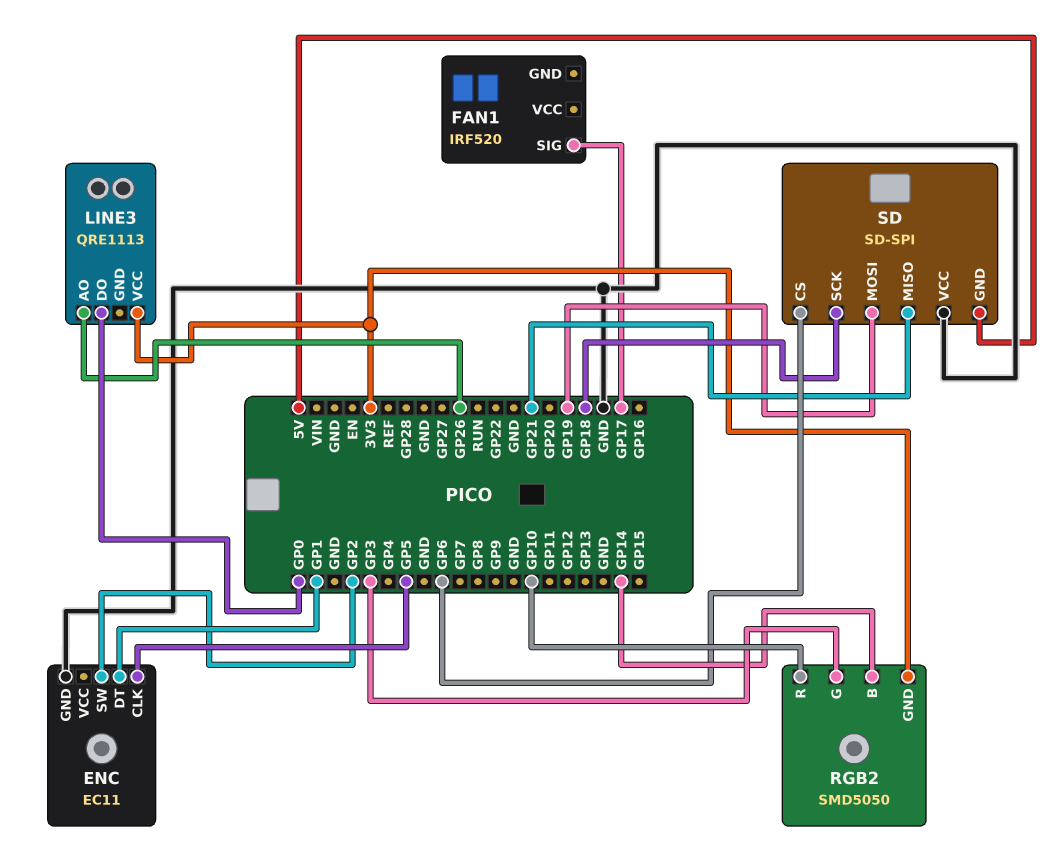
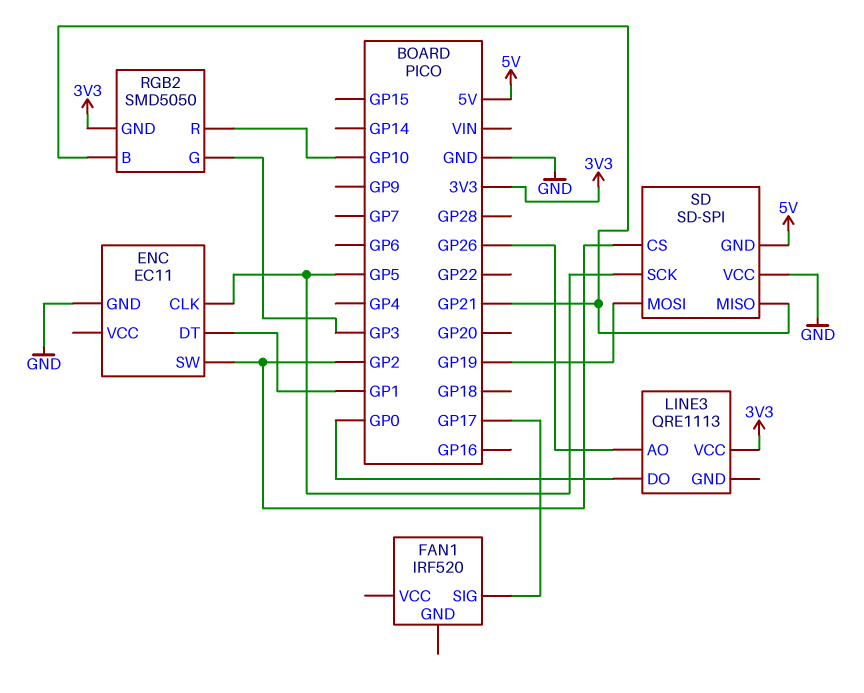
RGB2 pin B: GP14 -> GP21
SD pin CS: GP6 -> GP2
SD pin SCK: GP18 -> GP5

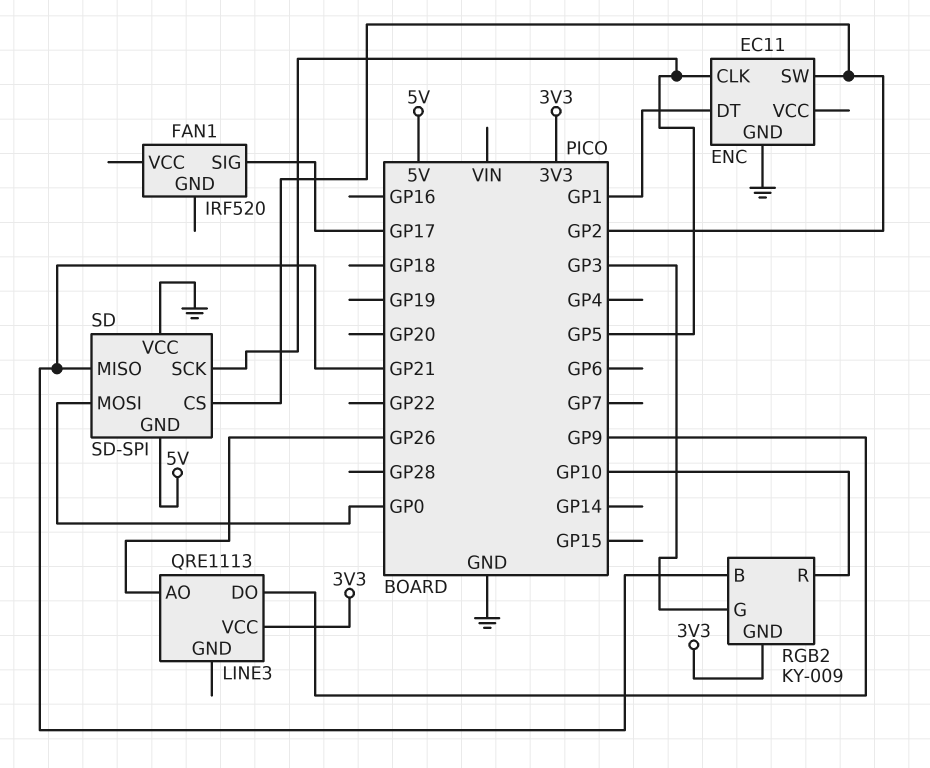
LINE3 pin DO: GP0 -> GP9
RGB2: SMD5050 -> KY-009
SD pin MOSI: GP19 -> GP0

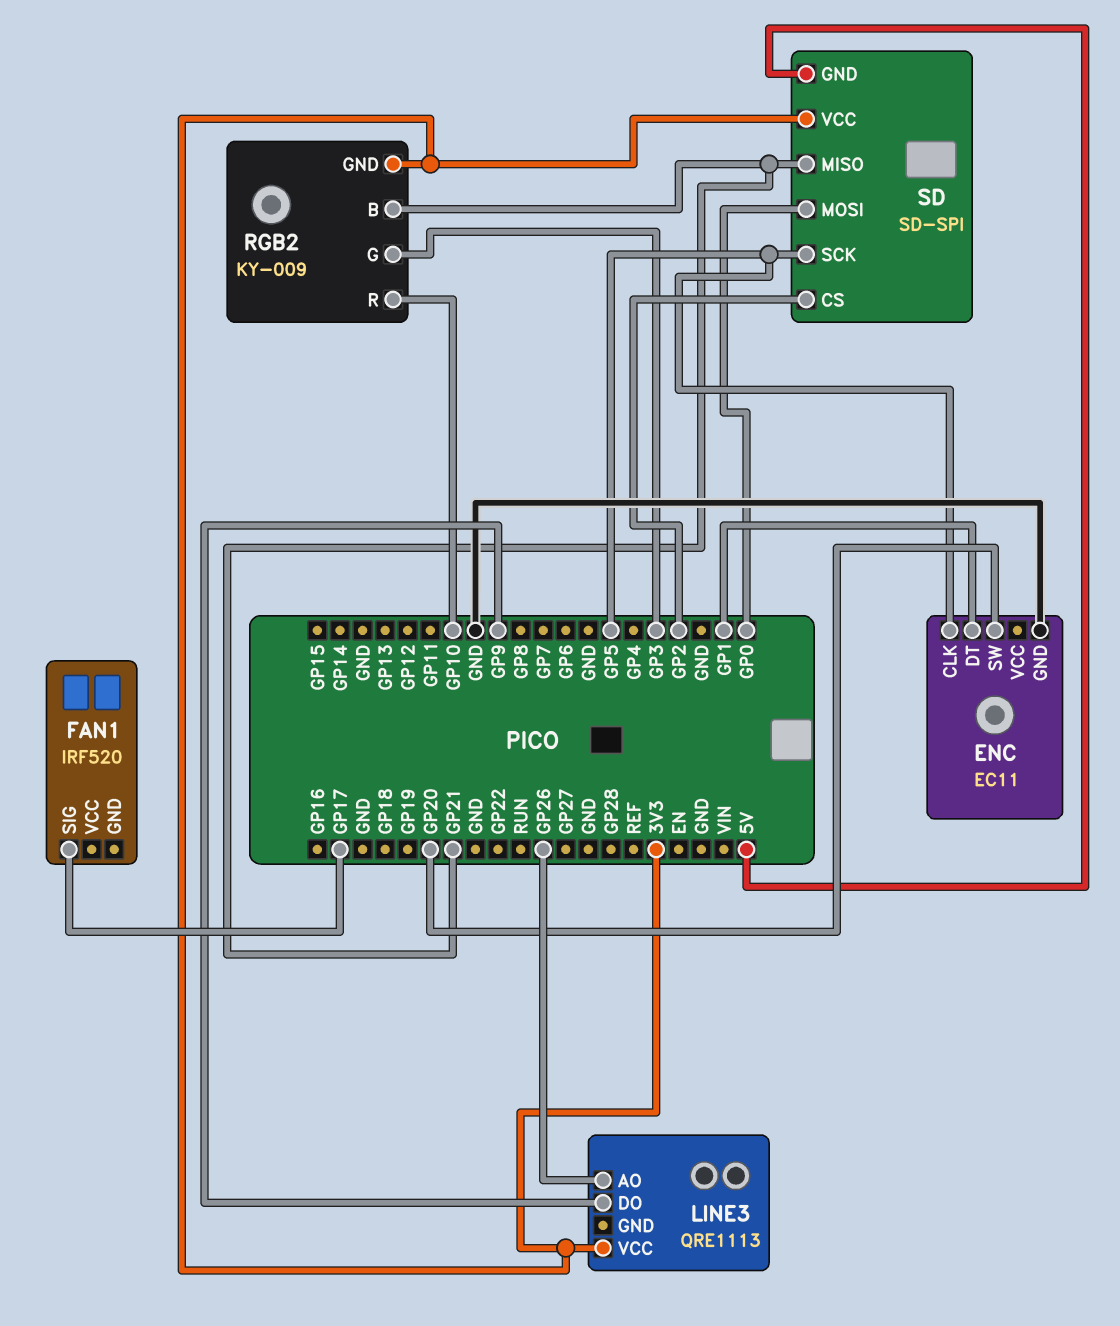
ENC pin SW: GP2 -> GP20
SD pin VCC: GND -> 3V3

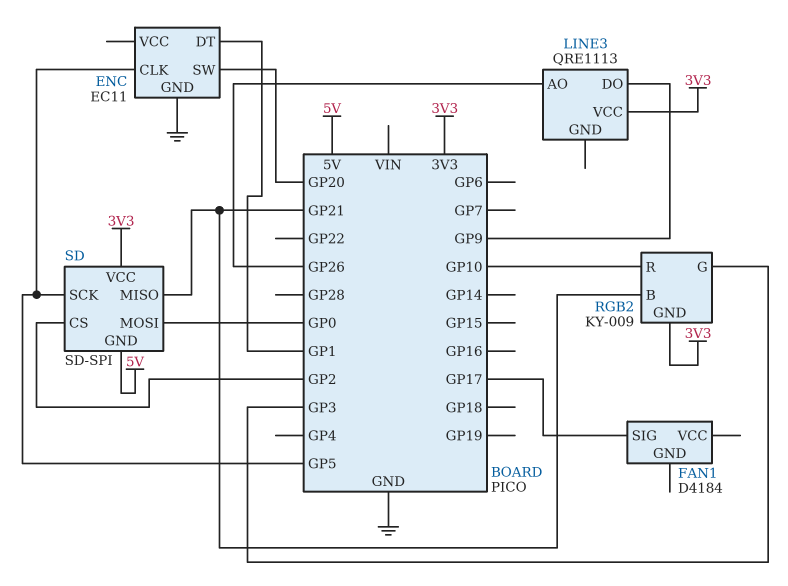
FAN1: IRF520 -> D4184

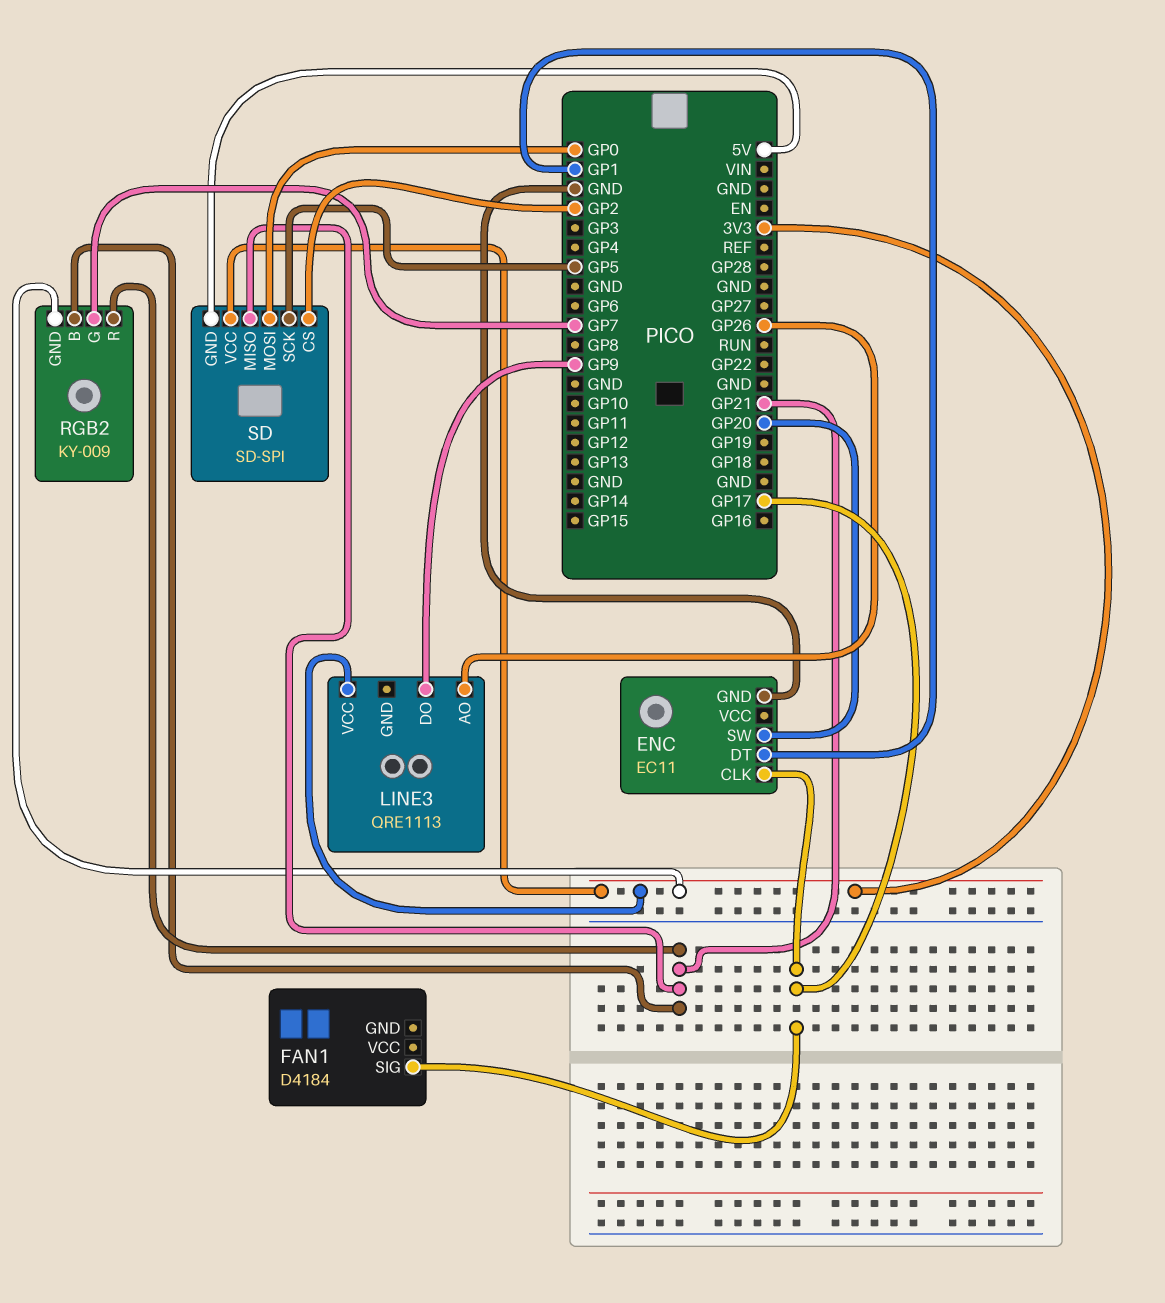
ENC pin CLK: GP5 -> GP17
RGB2 pin G: GP3 -> GP7
RGB2 pin R: GP10 -> GP21

